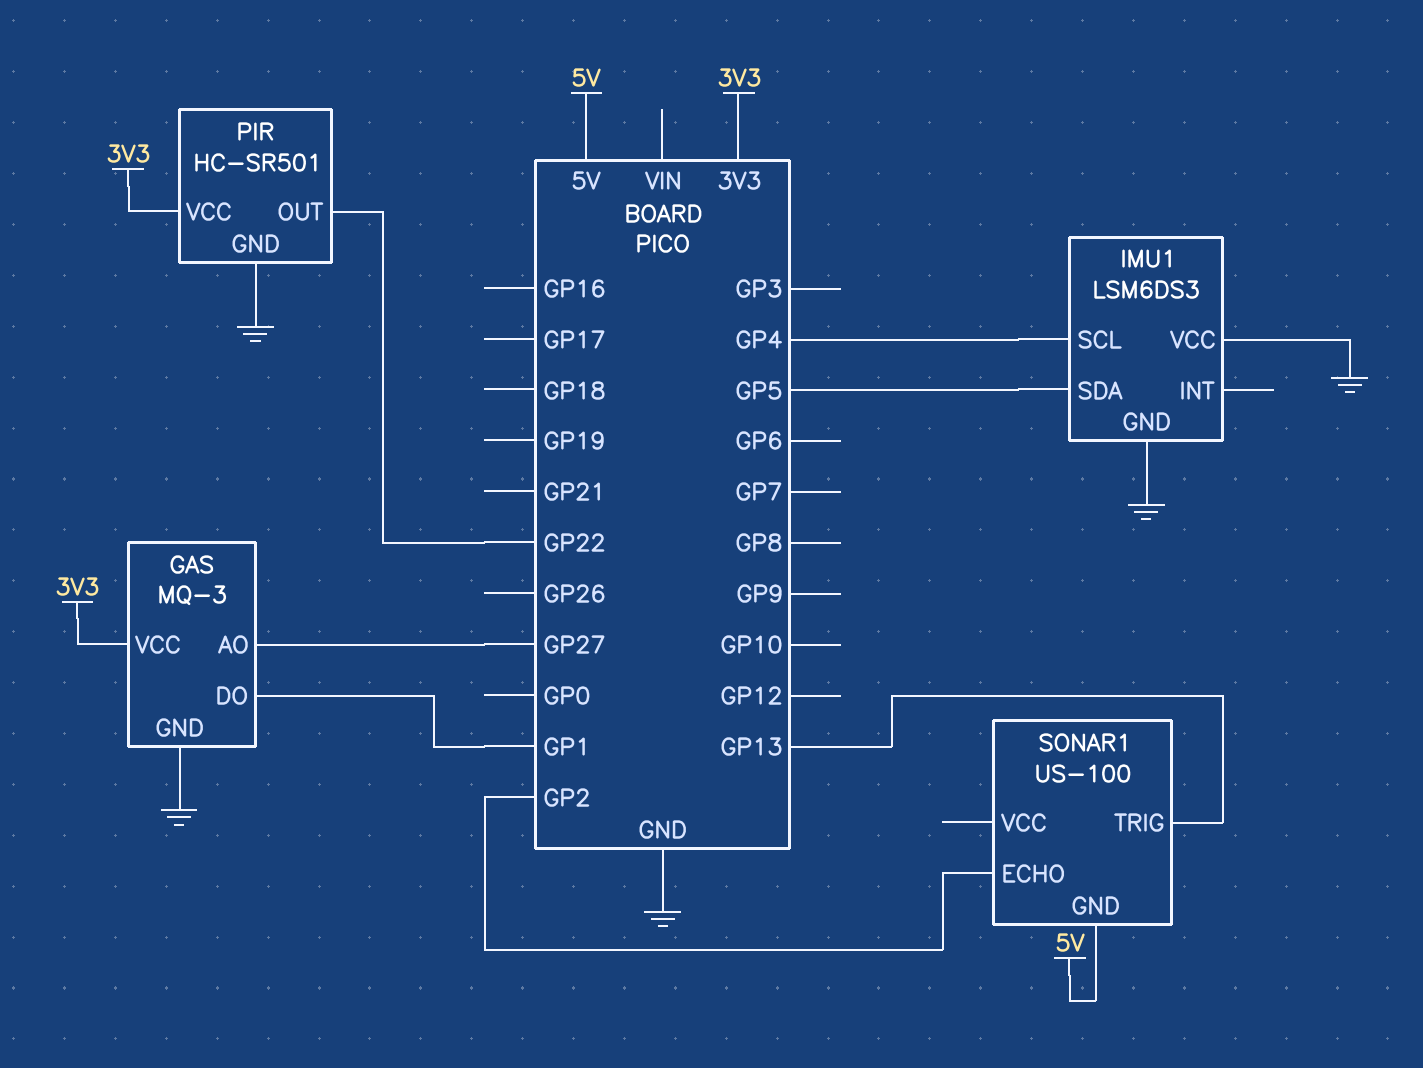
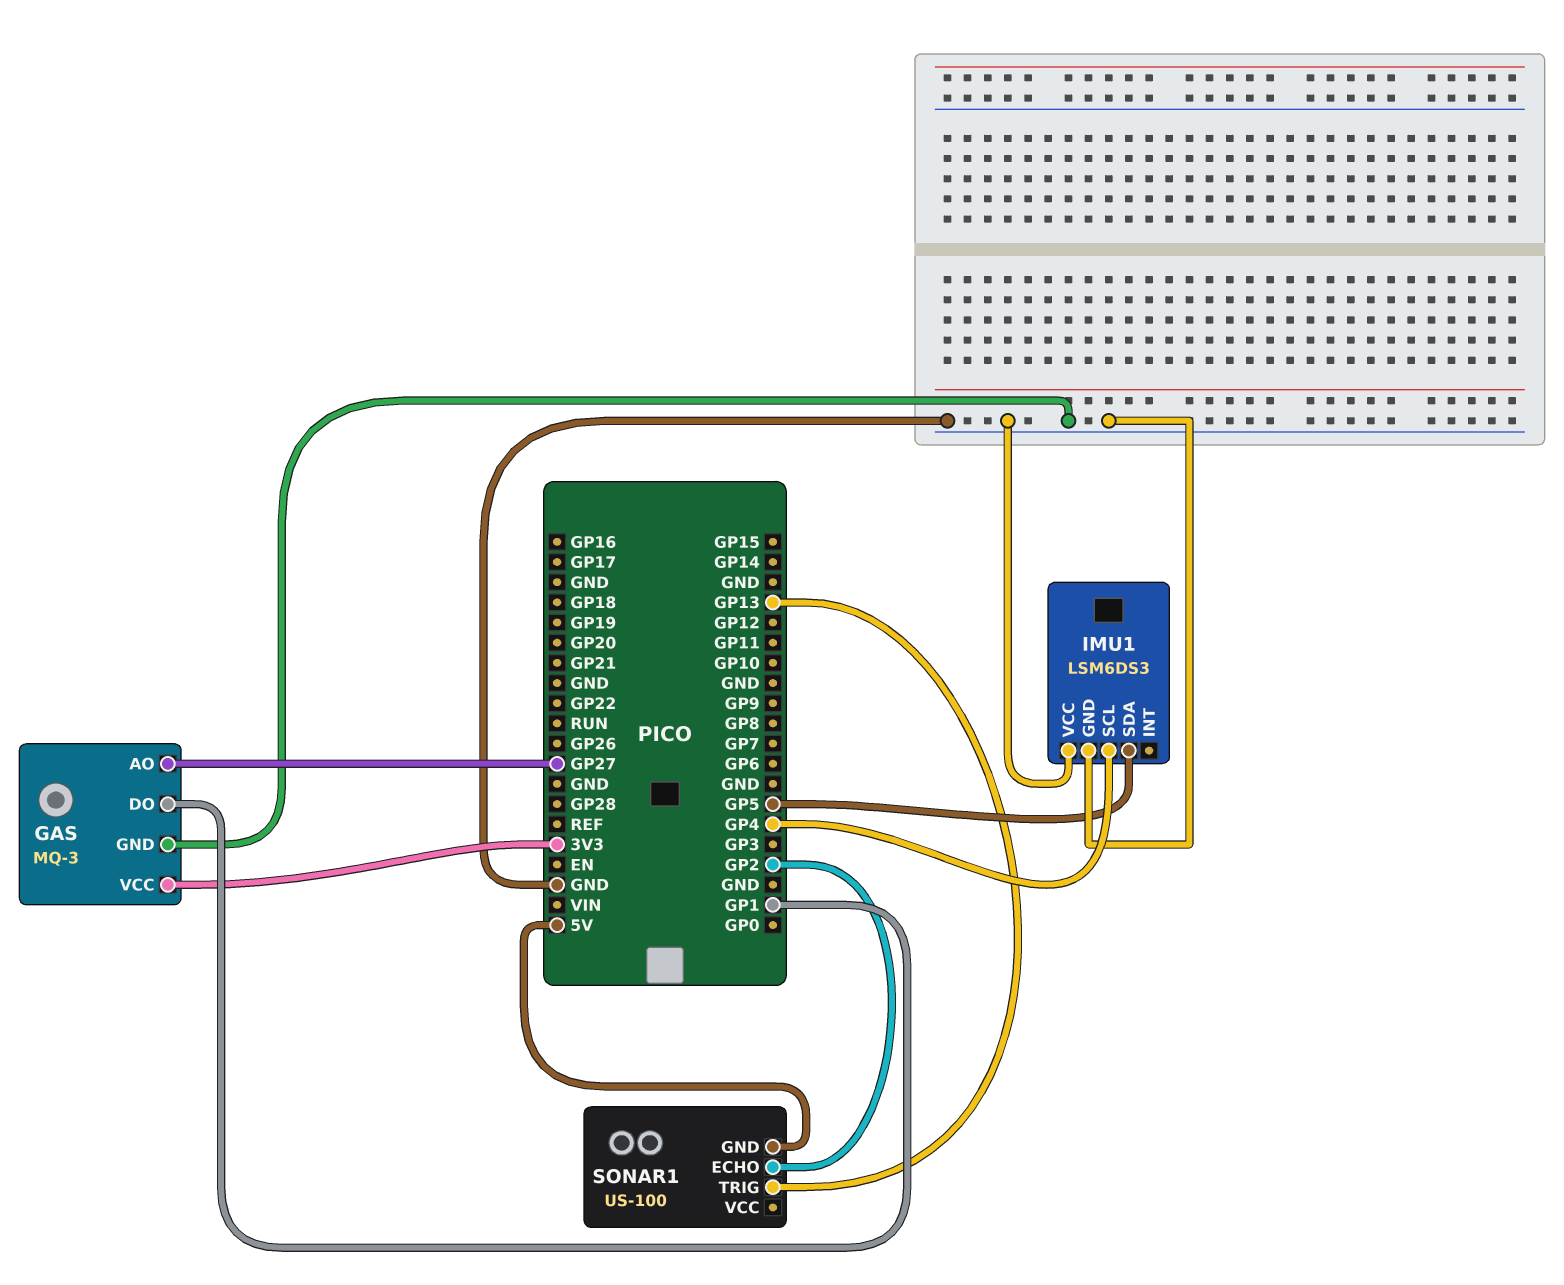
PIR: HC-SR501 -> none
PIR pin GND: GND -> none
PIR pin OUT: GP22 -> none
PIR pin VCC: 3V3 -> none

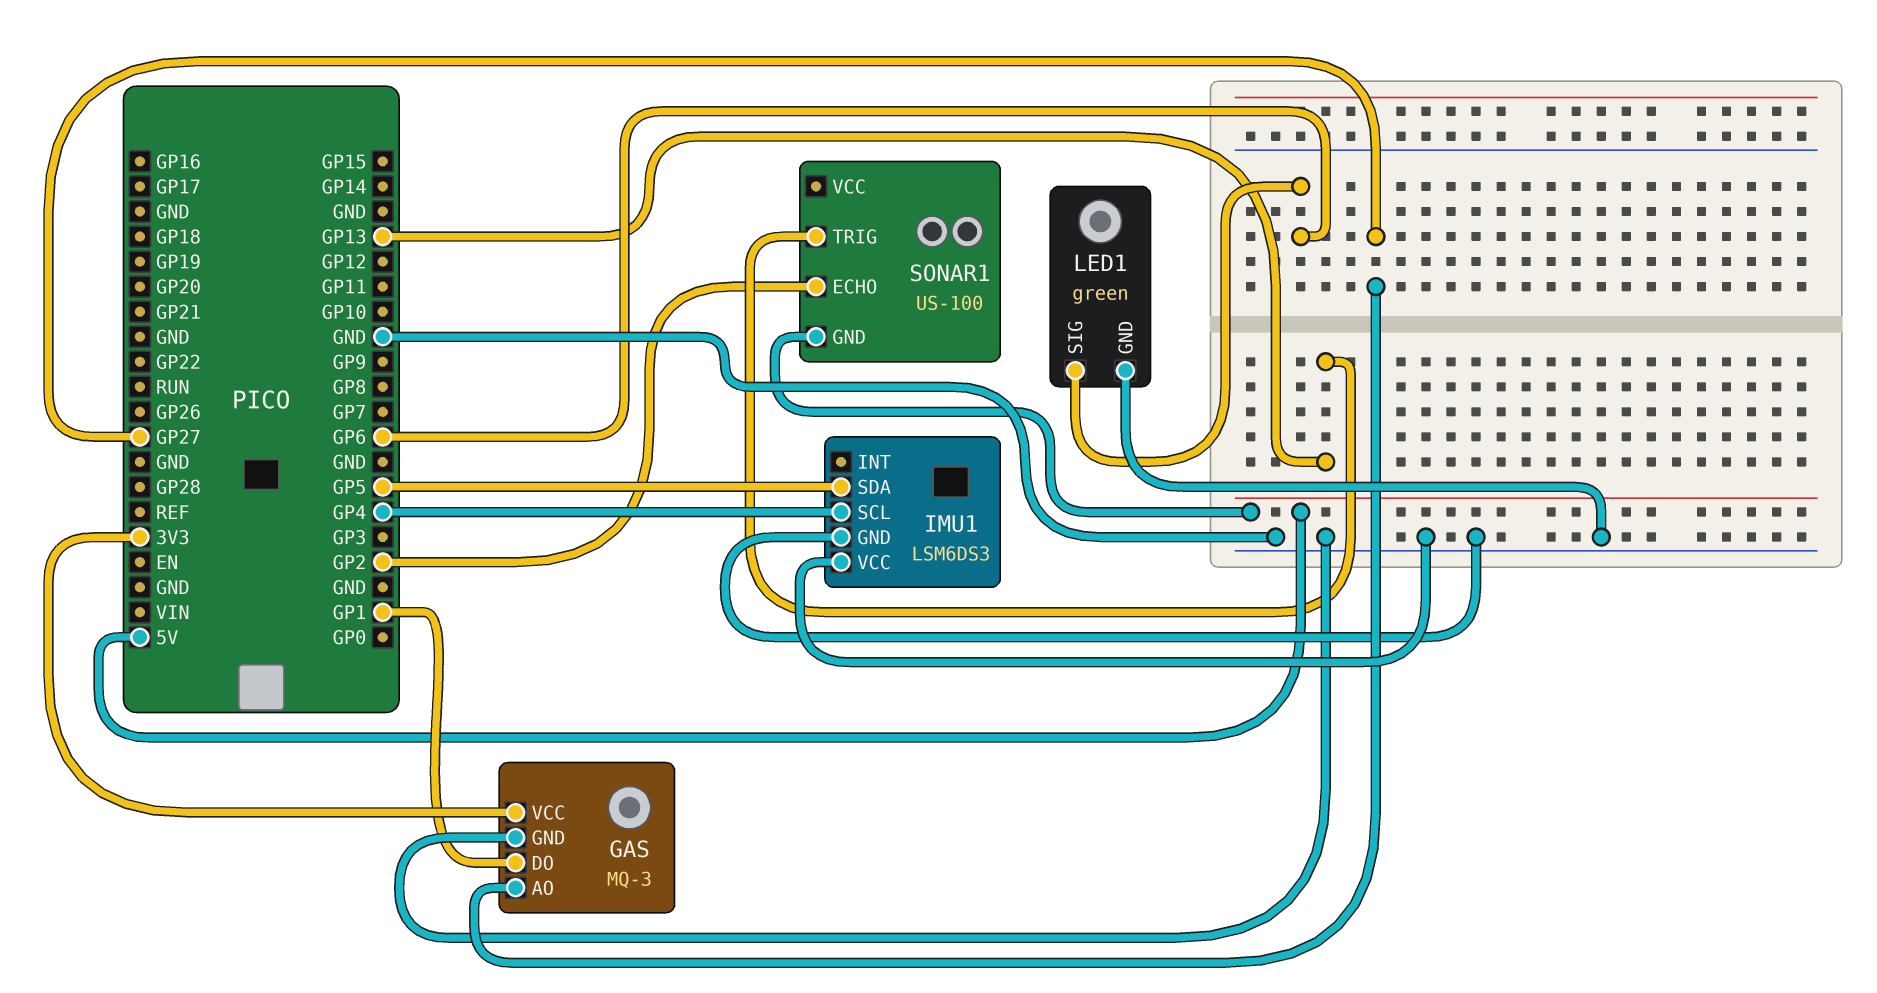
LED1: none -> green
LED1 pin GND: none -> GND
LED1 pin SIG: none -> GP6

